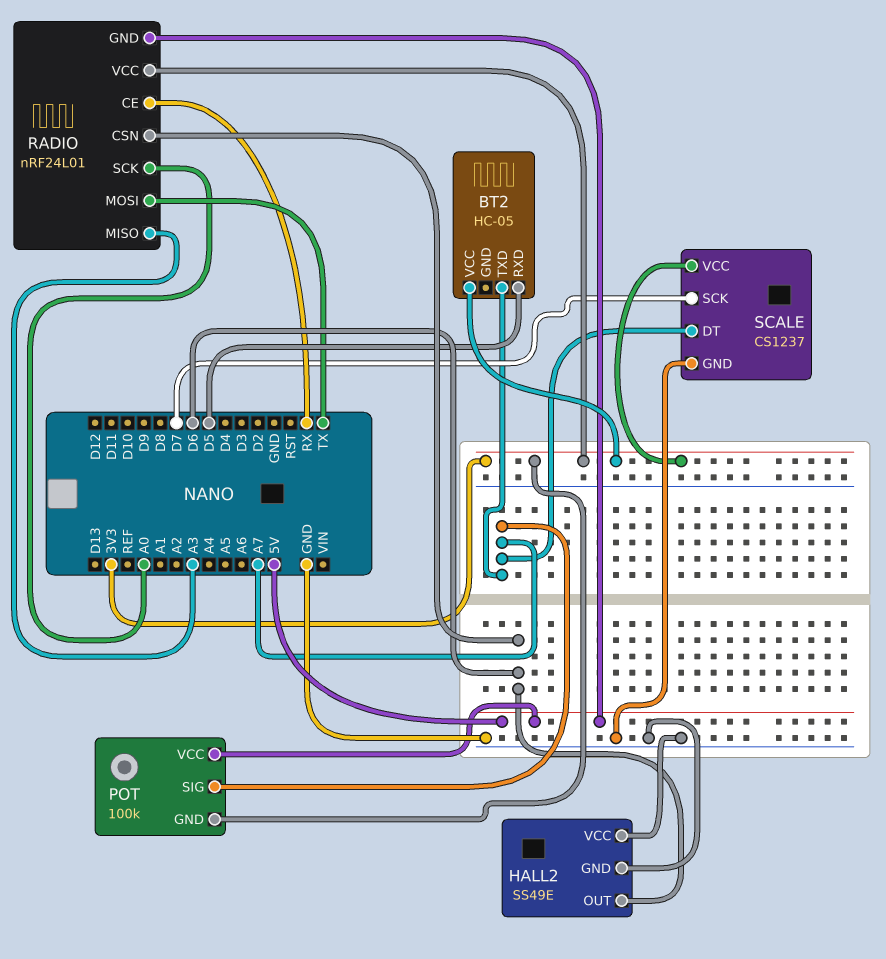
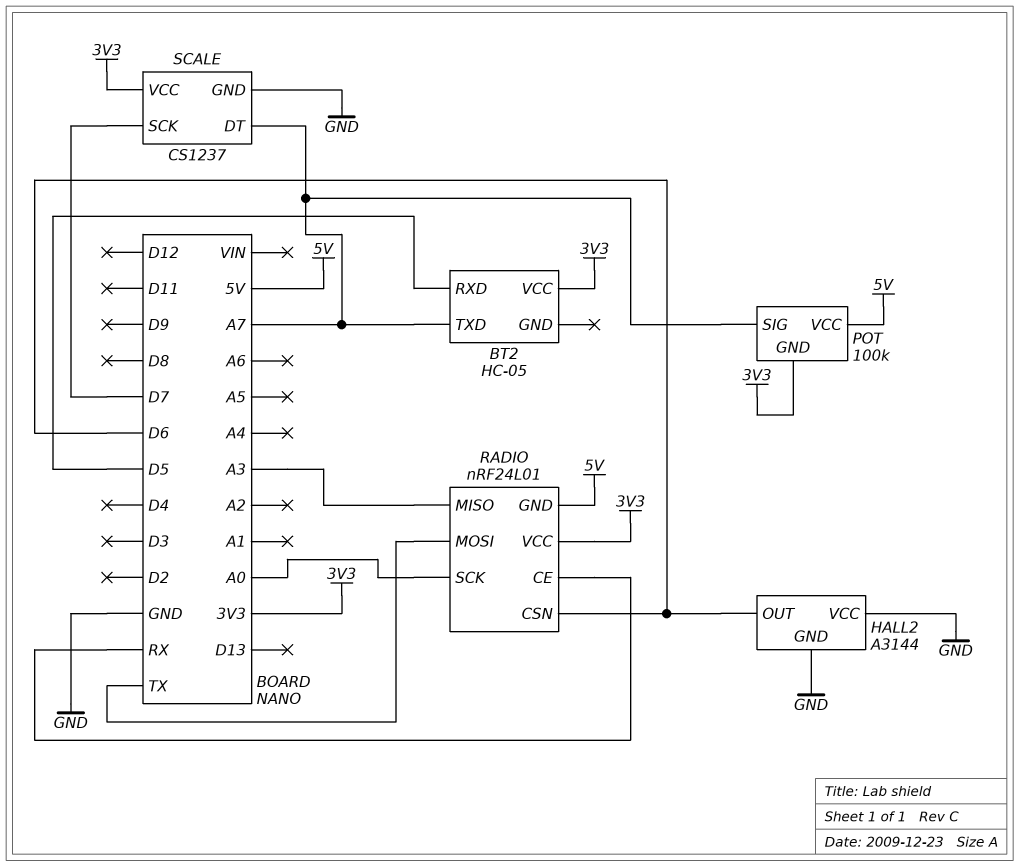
HALL2: SS49E -> A3144

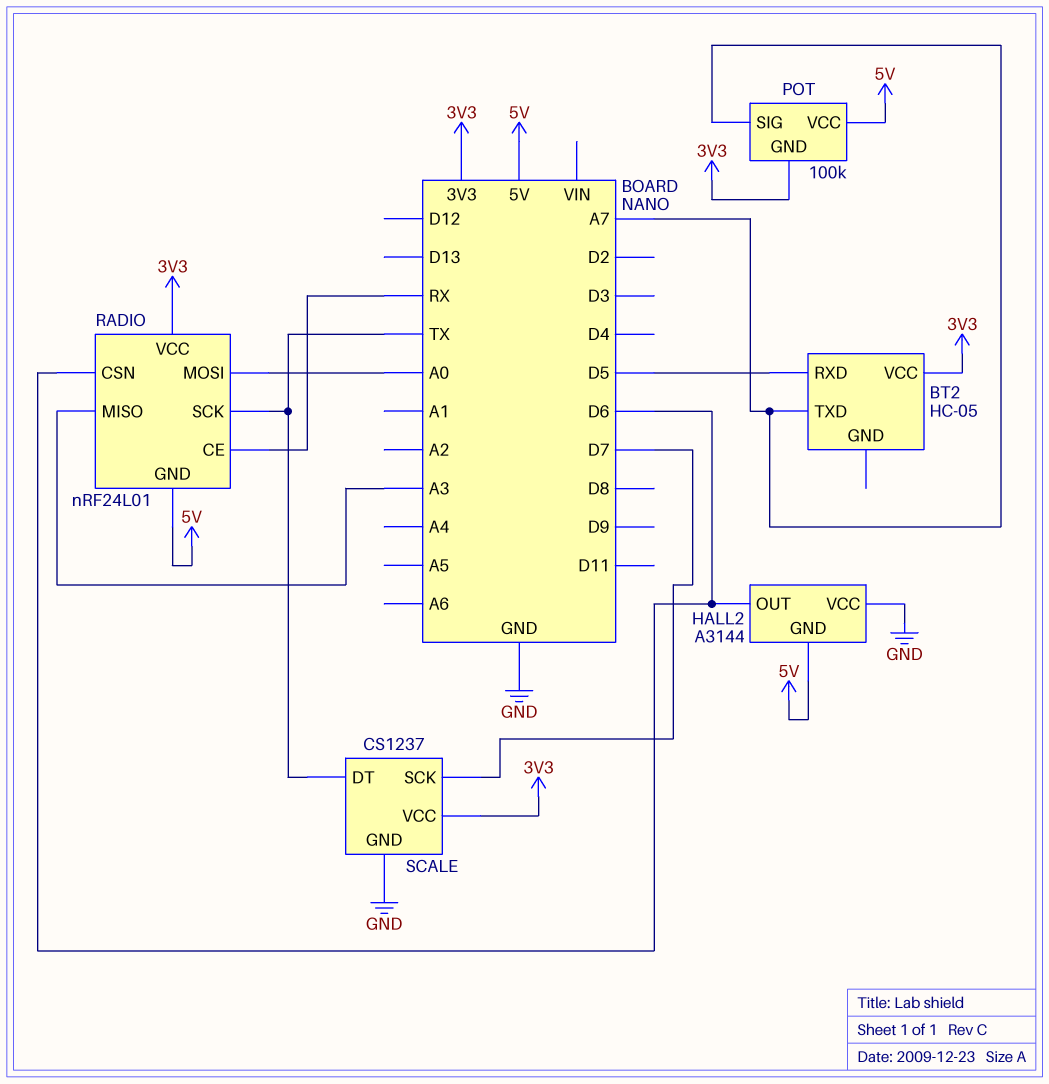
HALL2 pin GND: GND -> 5V
RADIO pin MOSI: TX -> A0
RADIO pin SCK: A0 -> TX
SCALE pin DT: A7 -> TX

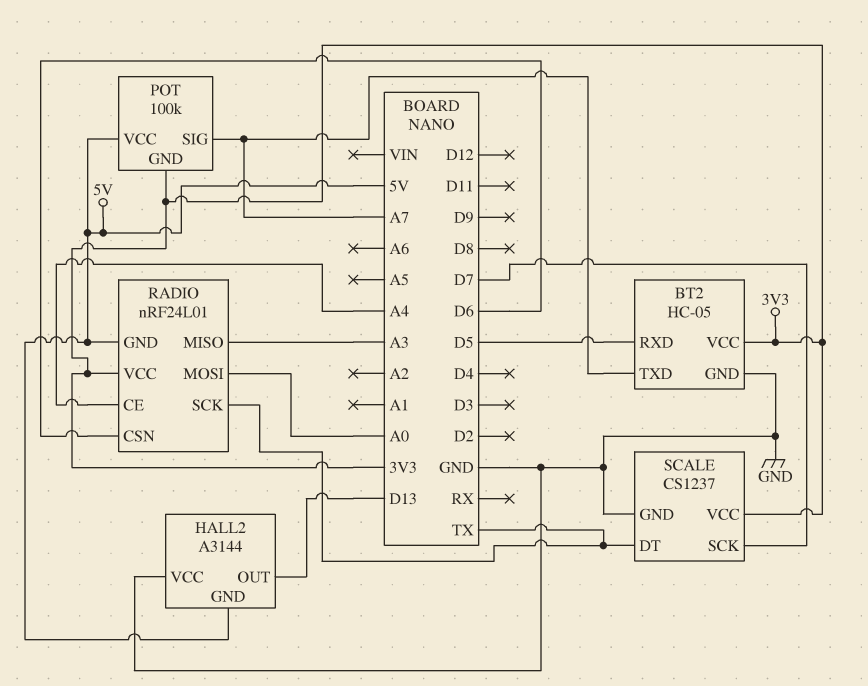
BT2 pin GND: none -> GND
HALL2 pin OUT: D6 -> D13
RADIO pin CE: RX -> A4

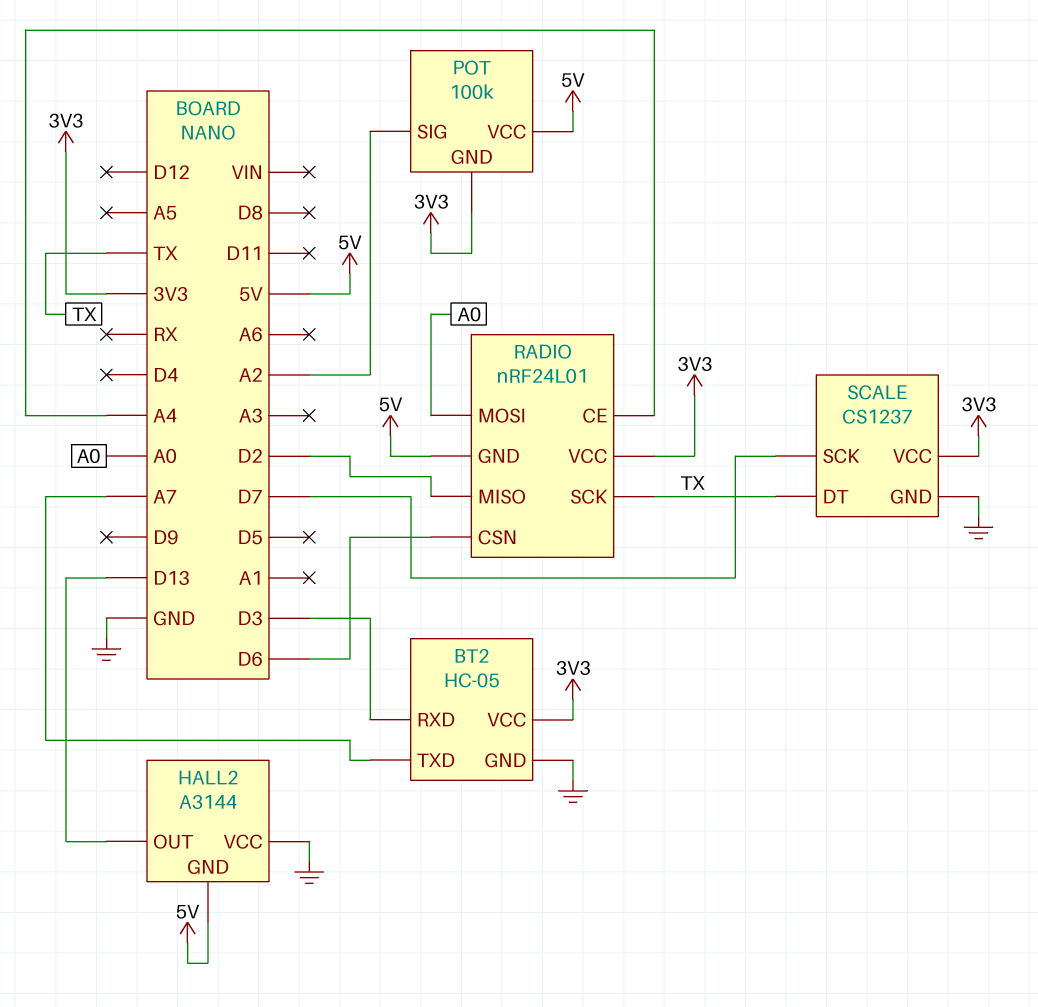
BT2 pin RXD: D5 -> D3
POT pin SIG: A7 -> A2
RADIO pin MISO: A3 -> D2

